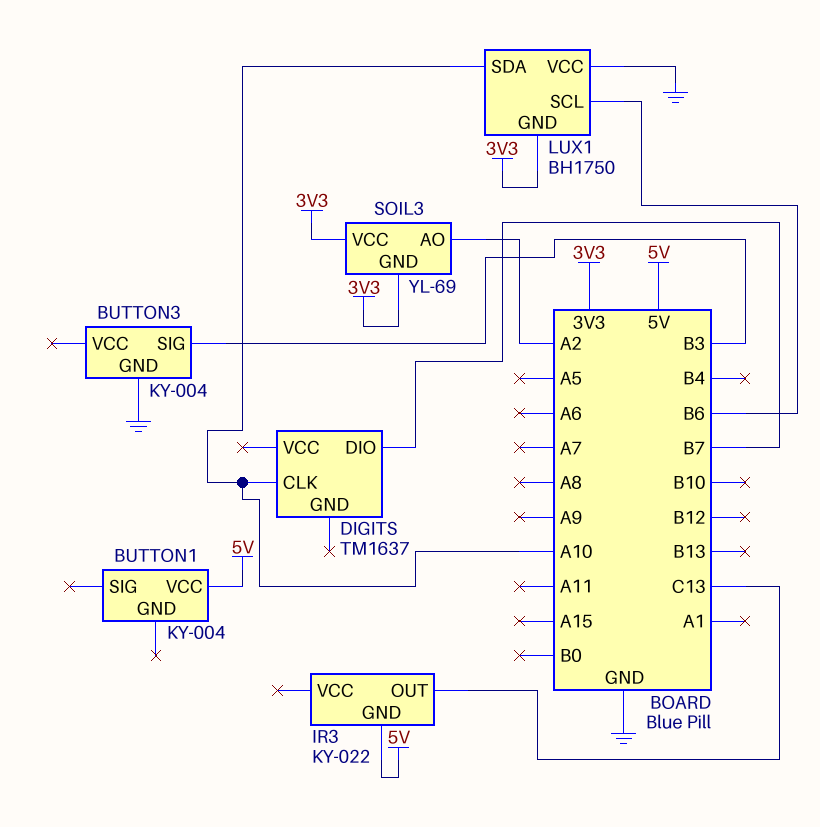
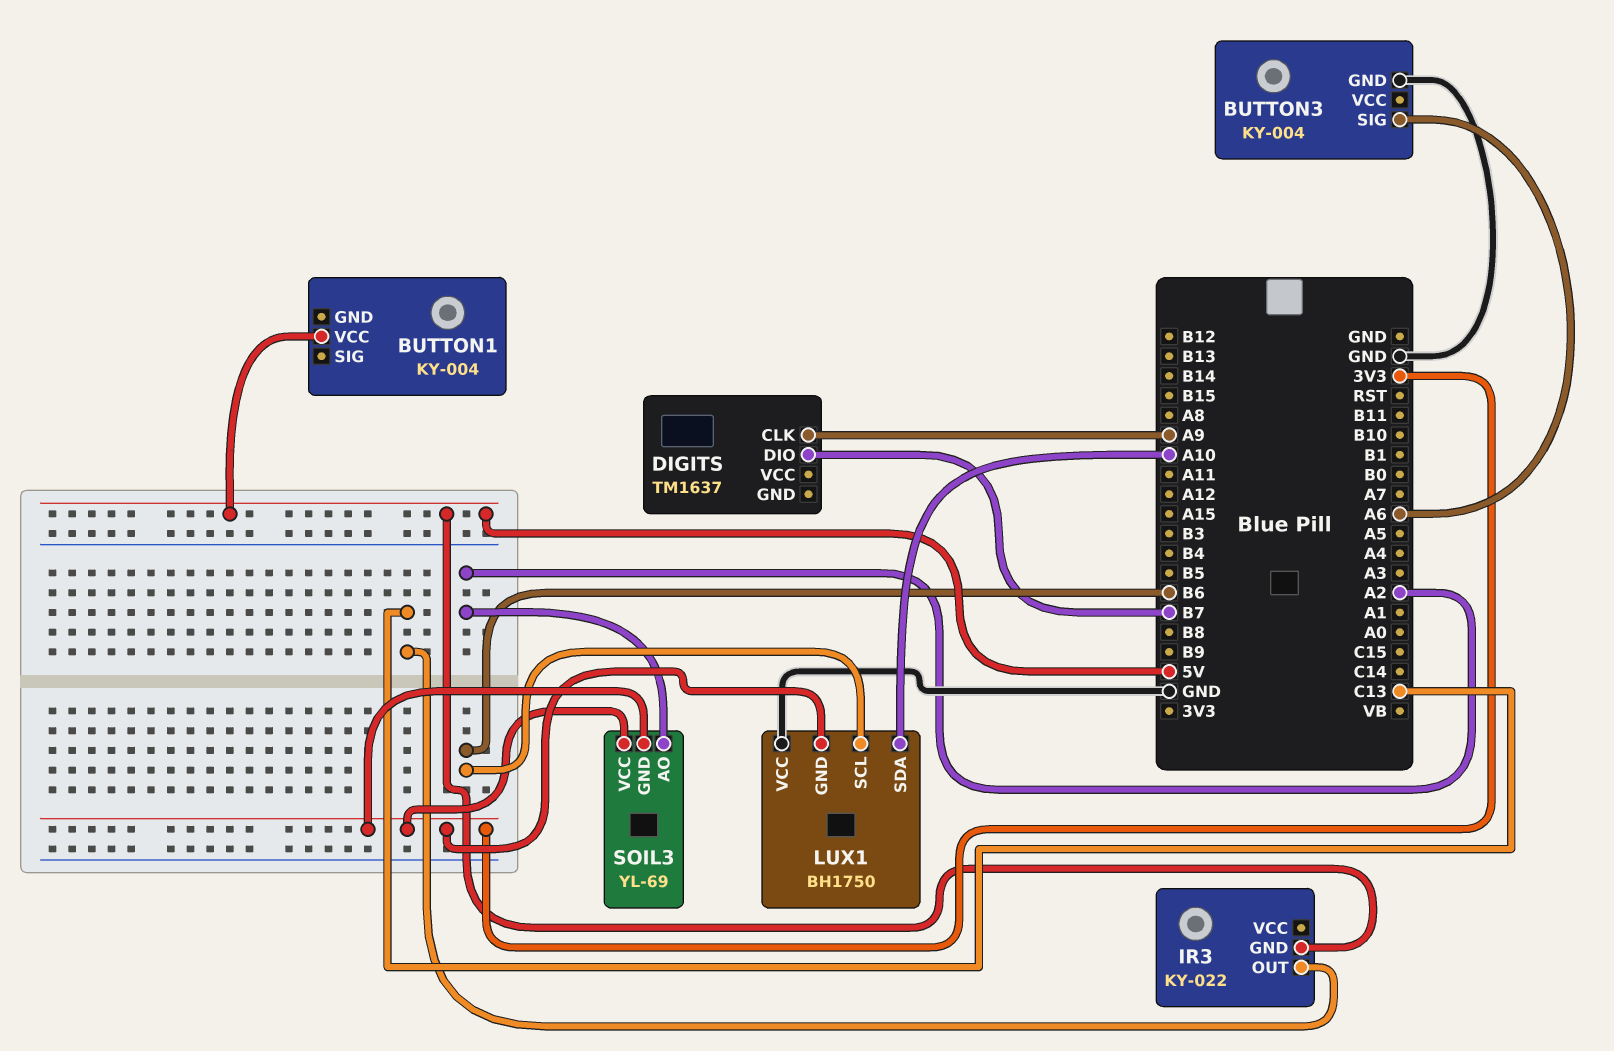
BUTTON3 pin SIG: B3 -> A6
DIGITS pin CLK: A10 -> A9

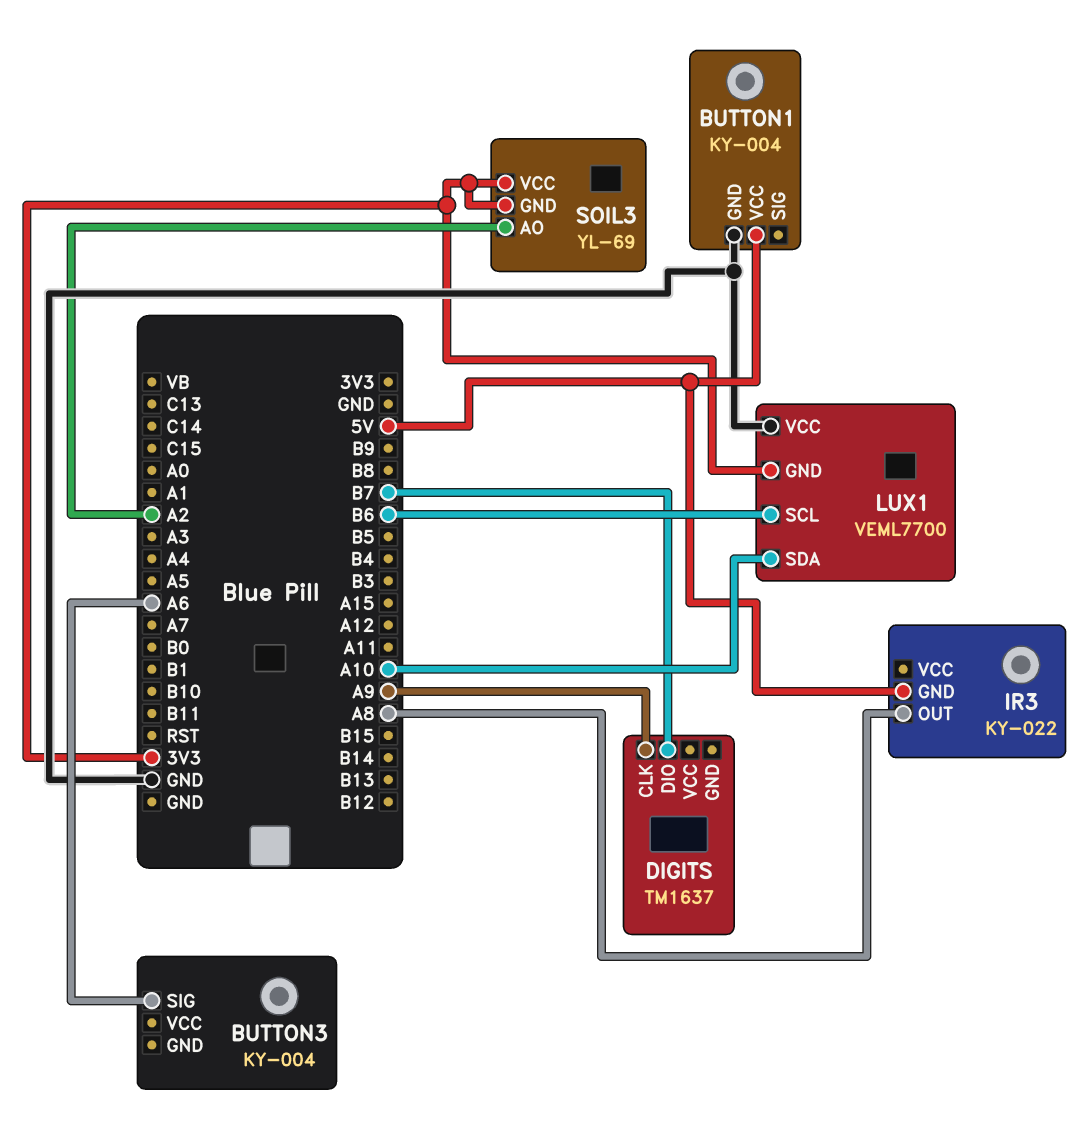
BUTTON1 pin GND: none -> GND
BUTTON3 pin GND: GND -> none
IR3 pin OUT: C13 -> A8
LUX1: BH1750 -> VEML7700

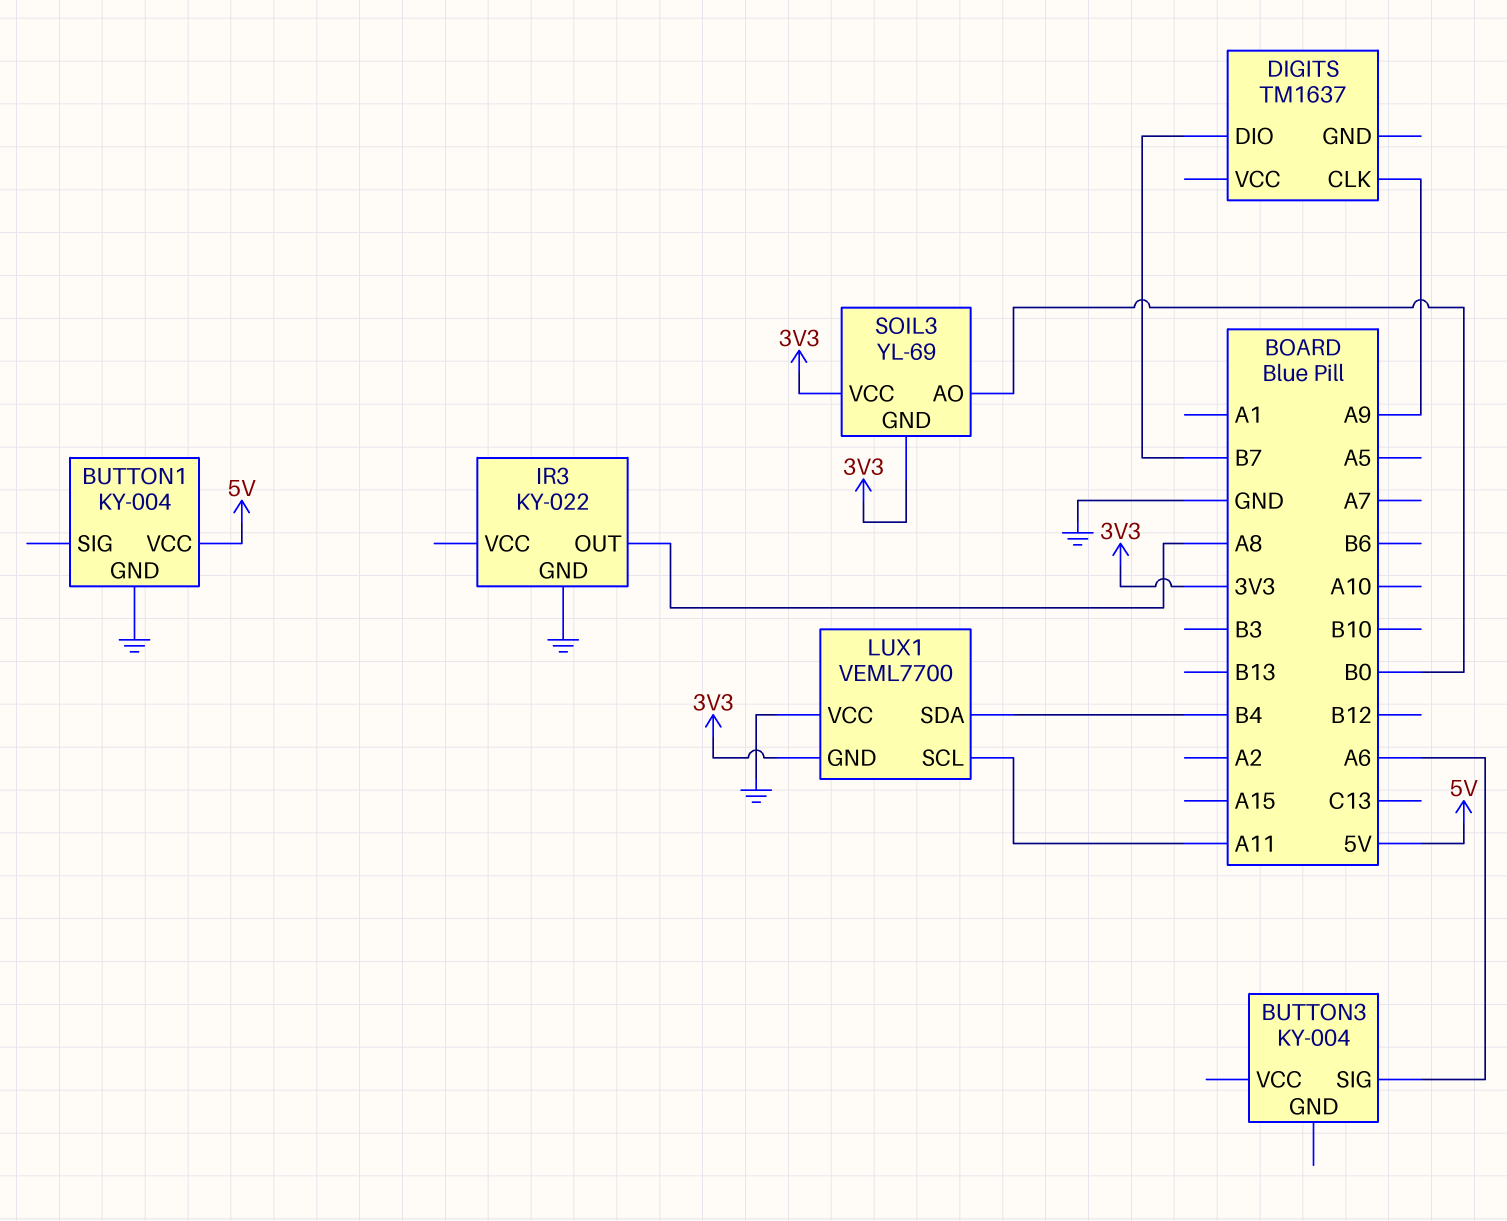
IR3 pin GND: 5V -> GND
LUX1 pin SCL: B6 -> A11
LUX1 pin SDA: A10 -> B4
SOIL3 pin AO: A2 -> B0

